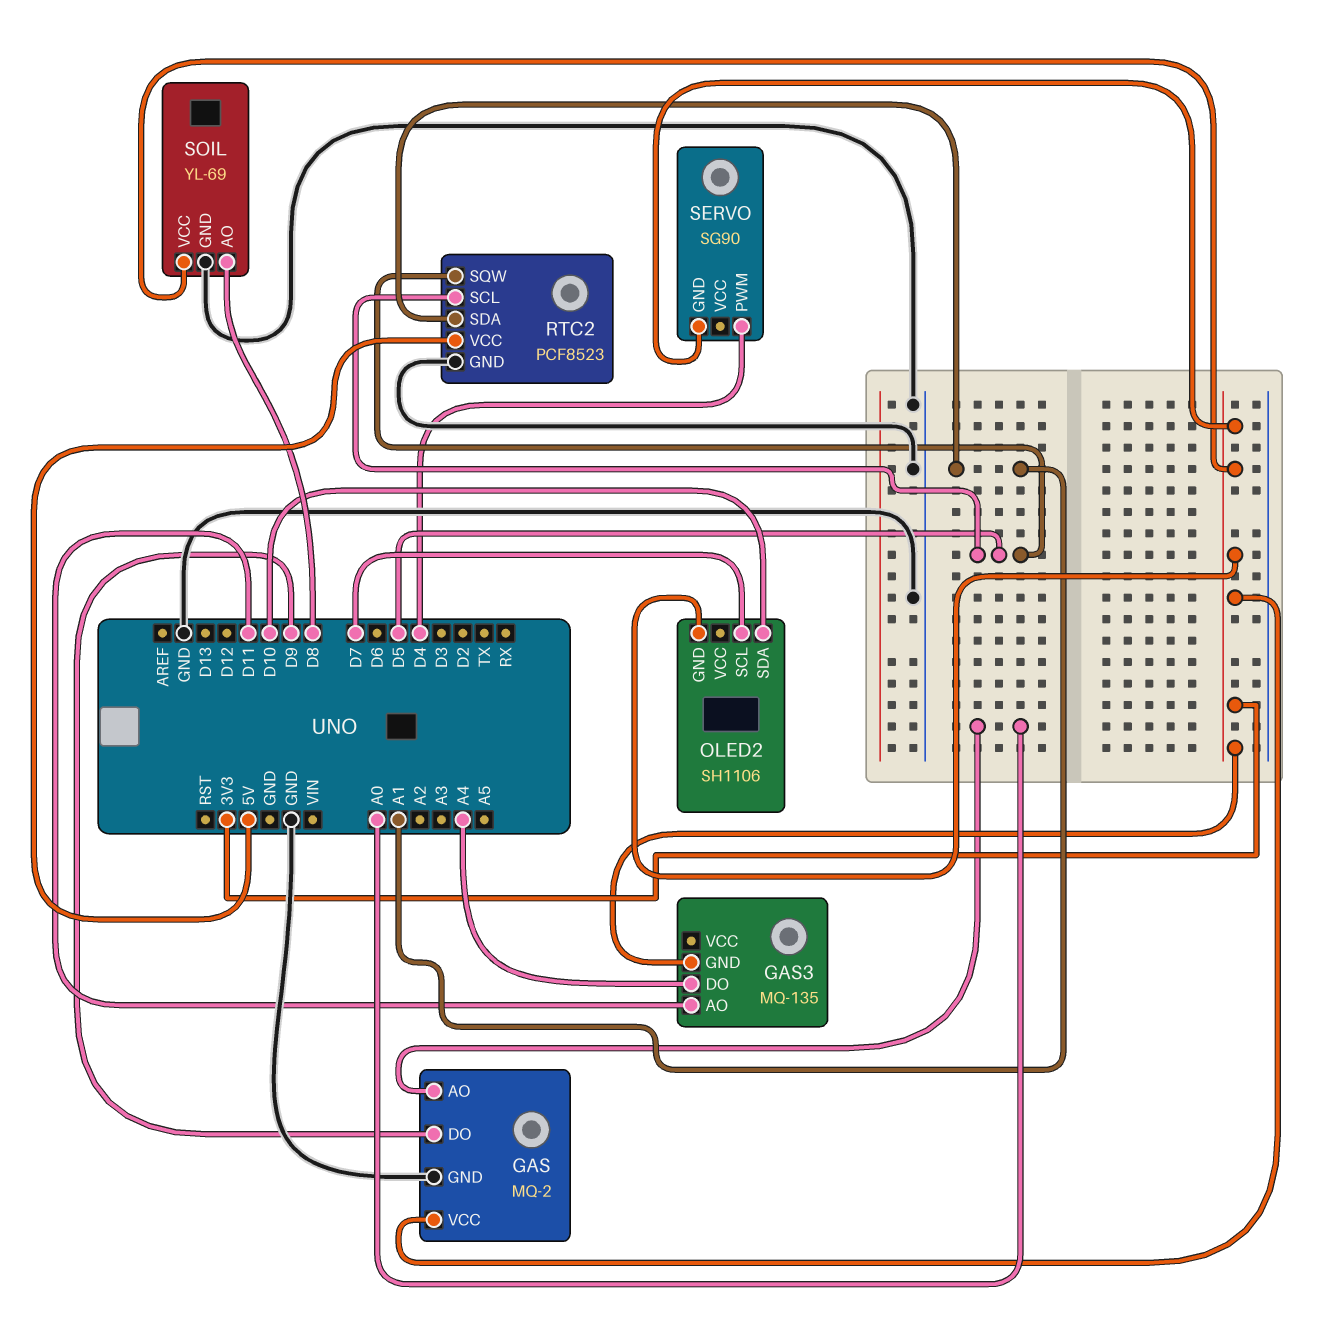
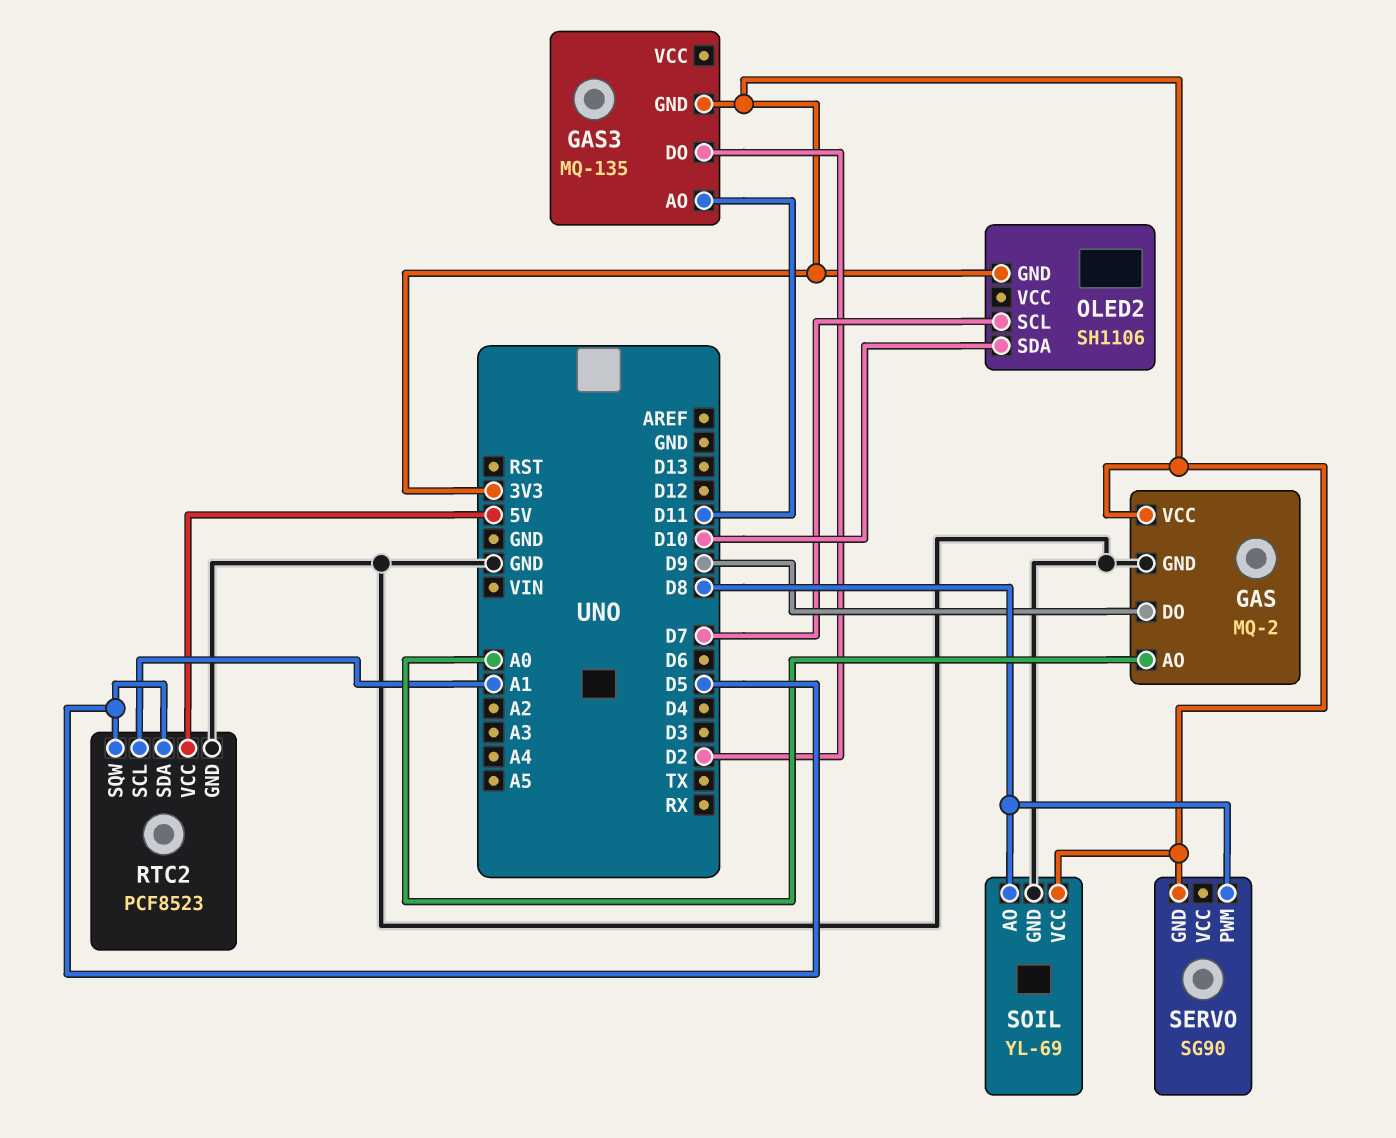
GAS3 pin DO: A4 -> D2
RTC2 pin SCL: D5 -> A1
RTC2 pin SDA: A1 -> D5
SERVO pin PWM: D4 -> D8

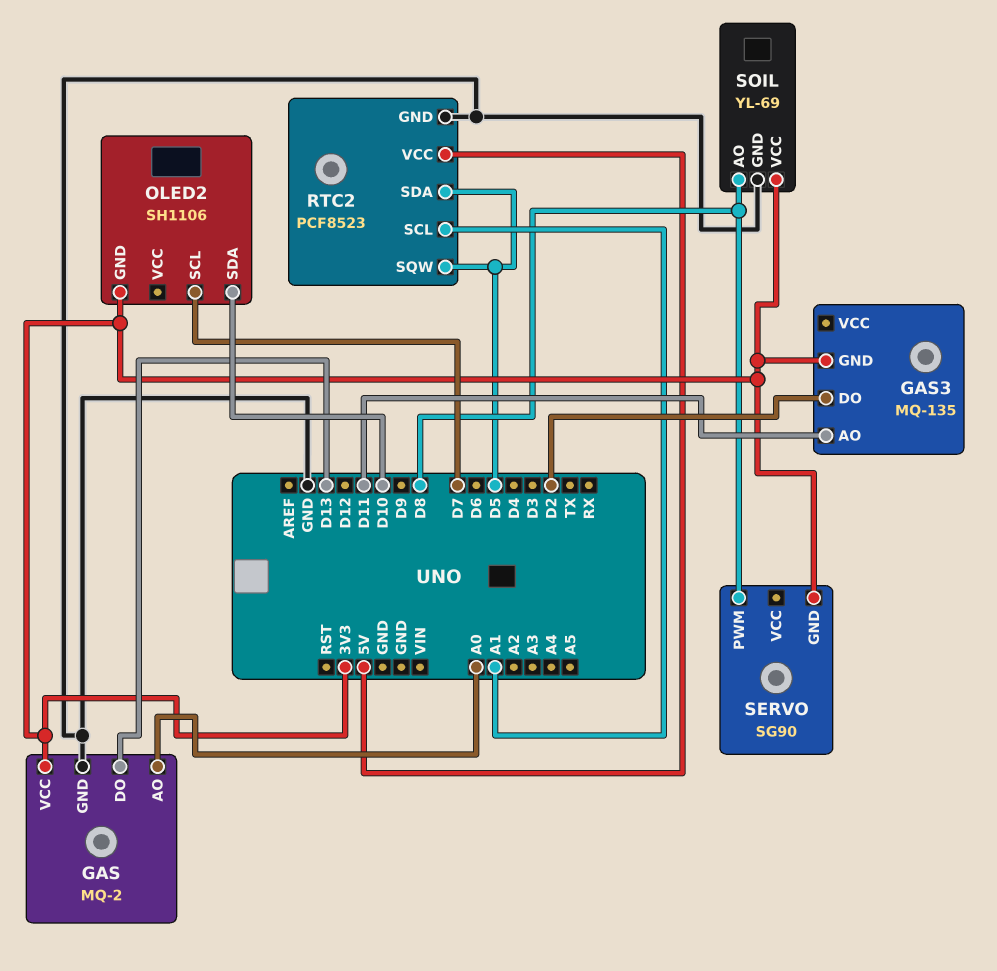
GAS pin DO: D9 -> D13

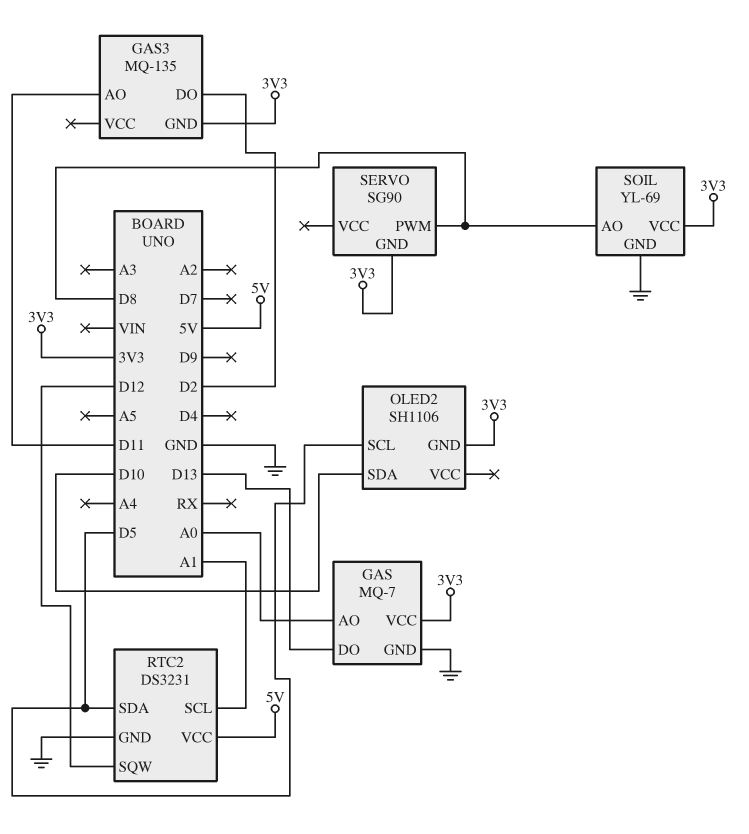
GAS: MQ-2 -> MQ-7
OLED2 pin SCL: D7 -> D5
RTC2: PCF8523 -> DS3231
RTC2 pin SQW: D5 -> D12

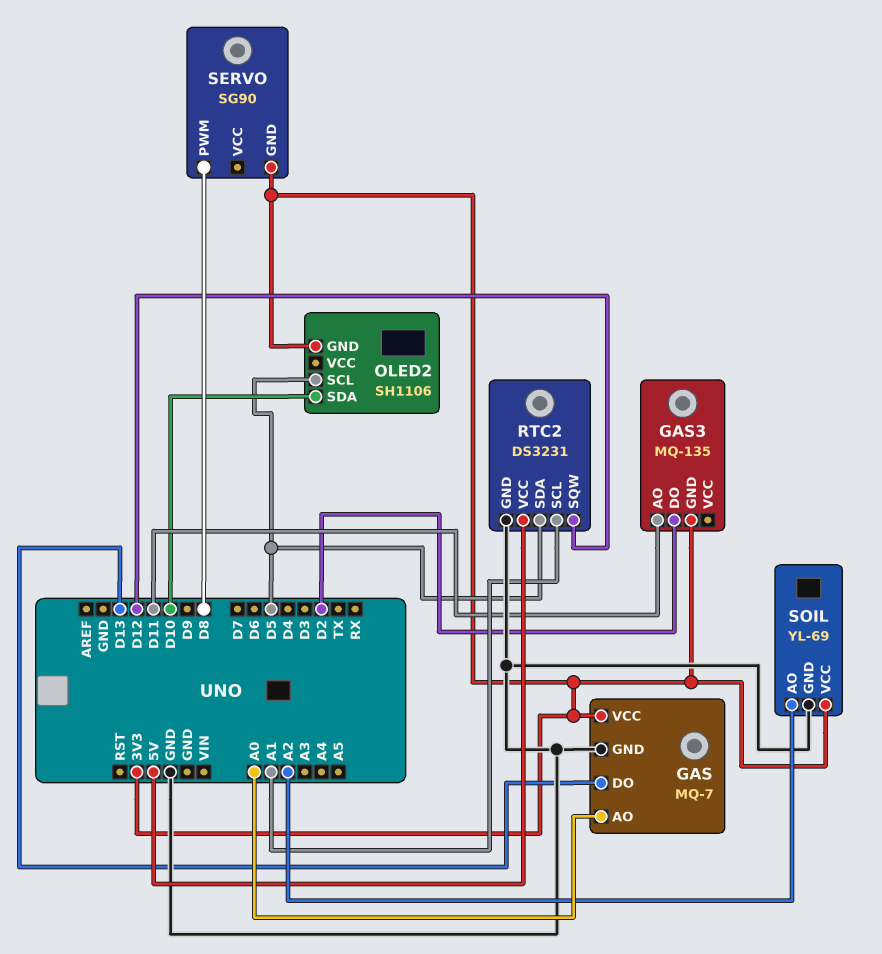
SOIL pin AO: D8 -> A2

